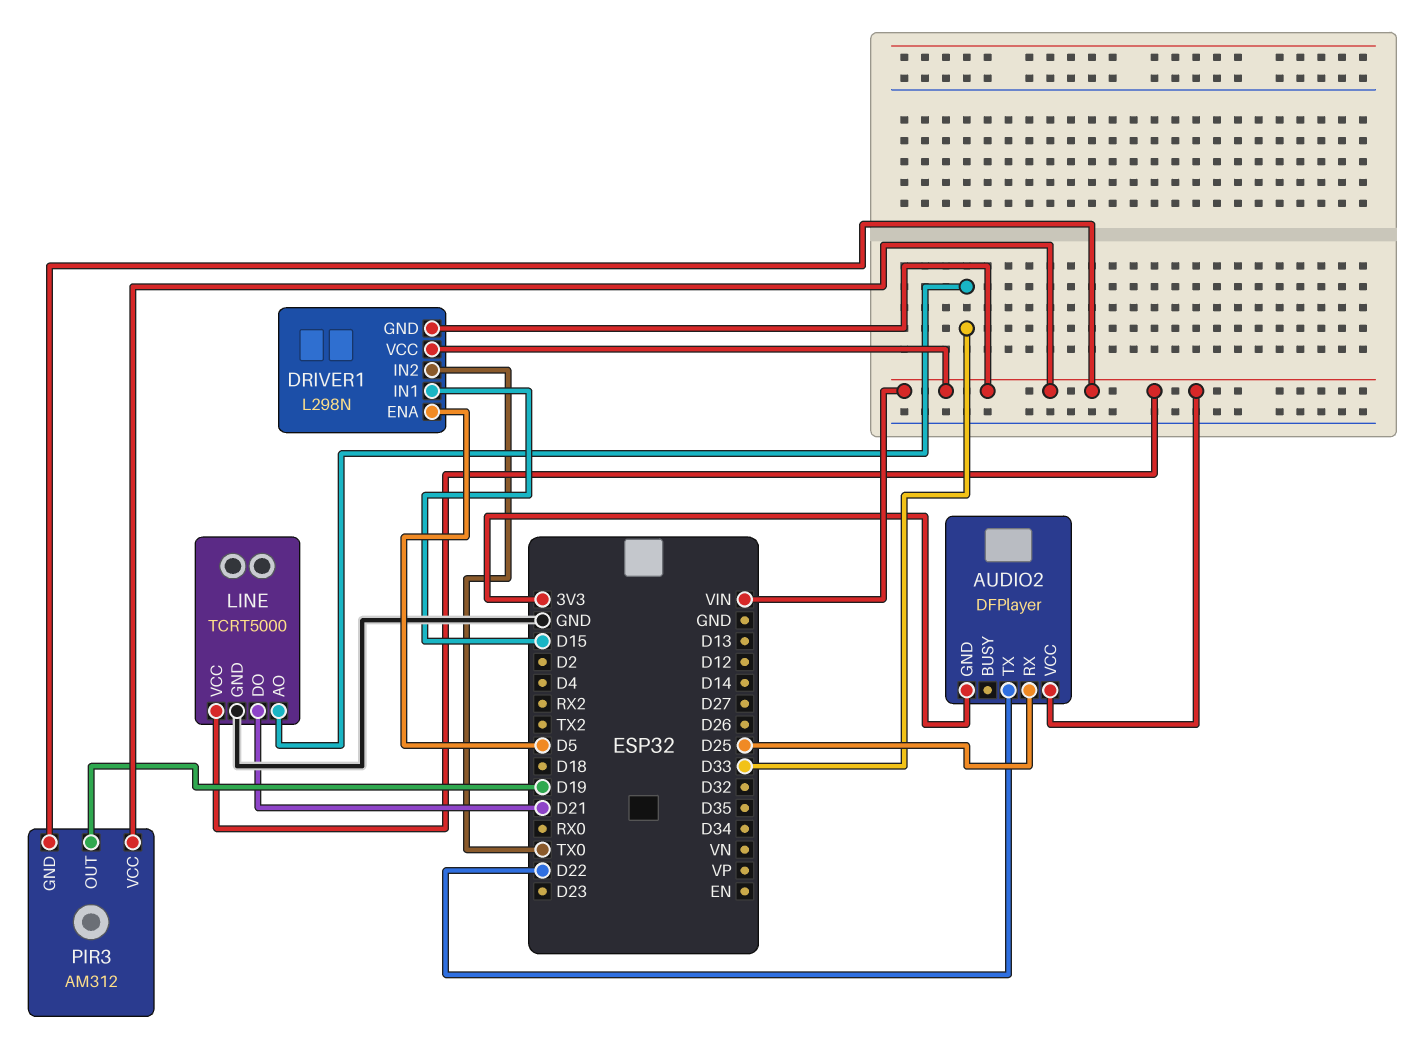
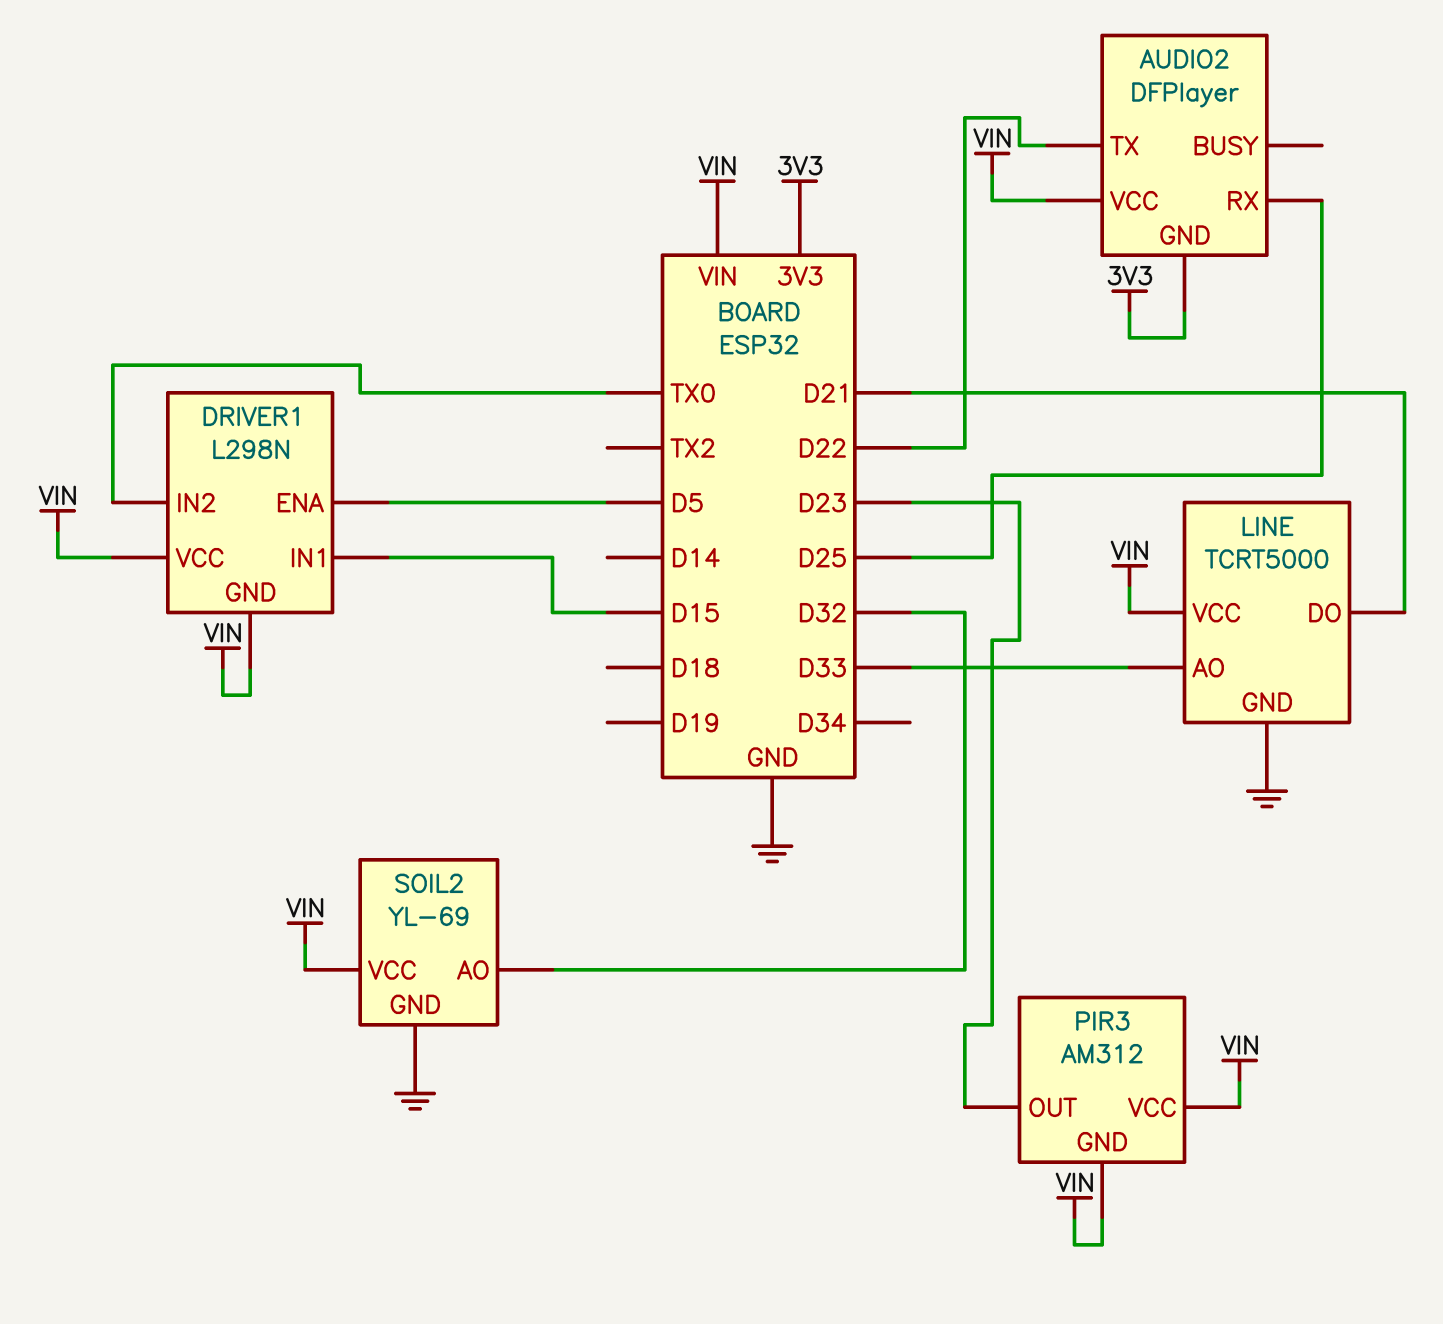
PIR3 pin OUT: D19 -> D23
SOIL2: none -> YL-69
SOIL2 pin AO: none -> D32
SOIL2 pin GND: none -> GND
SOIL2 pin VCC: none -> VIN

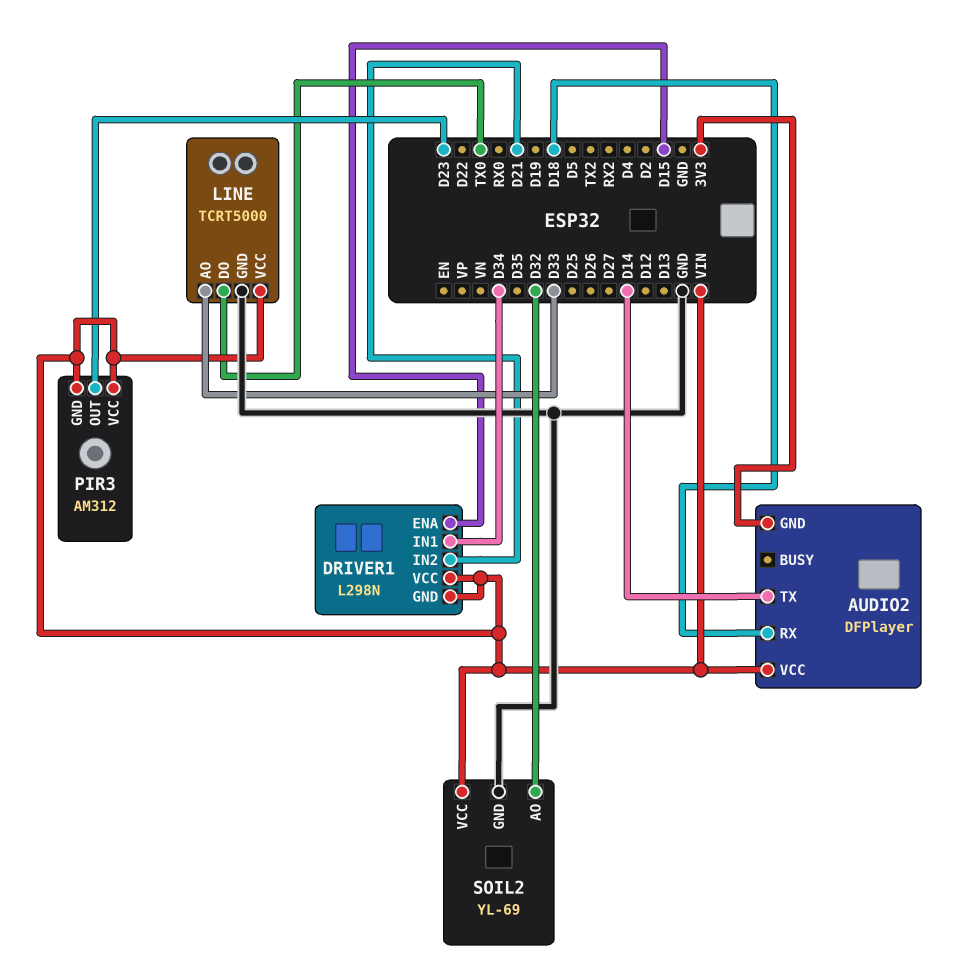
AUDIO2 pin RX: D25 -> D18
AUDIO2 pin TX: D22 -> D14
DRIVER1 pin ENA: D5 -> D15
DRIVER1 pin IN1: D15 -> D34
DRIVER1 pin IN2: TX0 -> D21
LINE pin DO: D21 -> TX0

